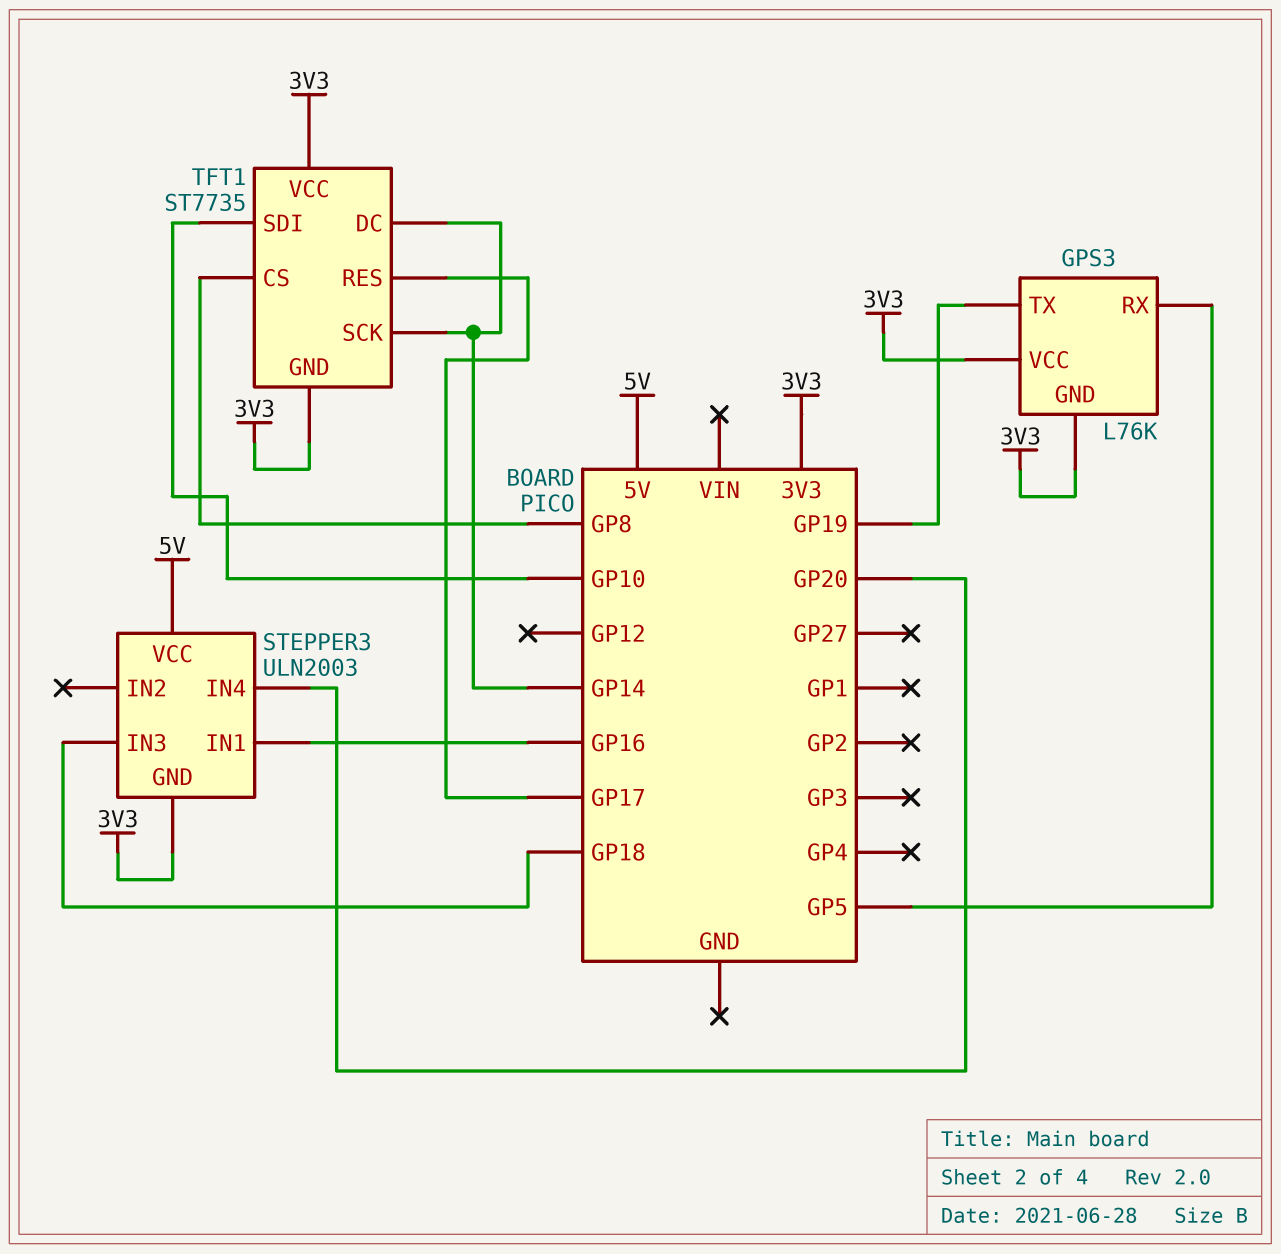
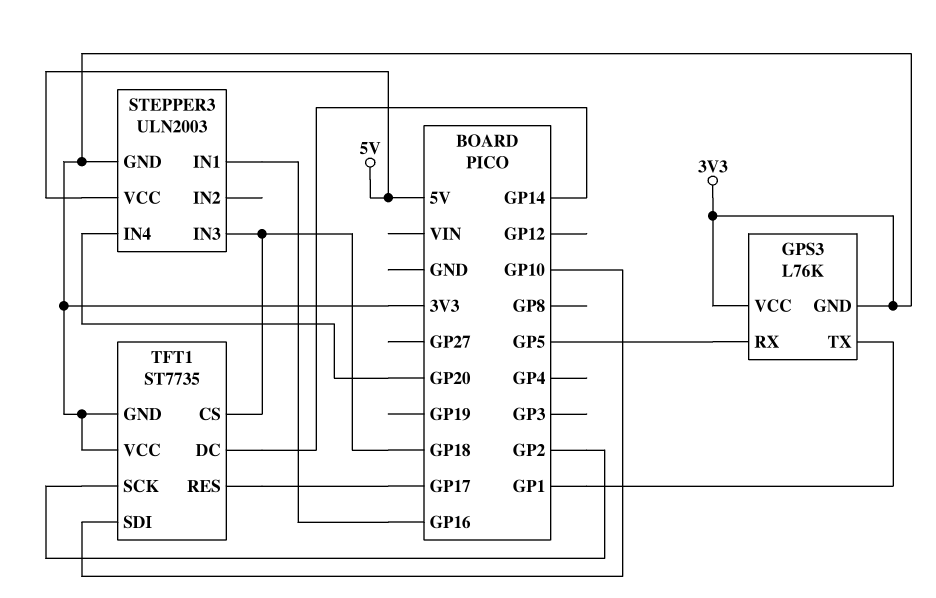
GPS3 pin TX: GP19 -> GP1
TFT1 pin CS: GP8 -> GP18
TFT1 pin SCK: GP14 -> GP2

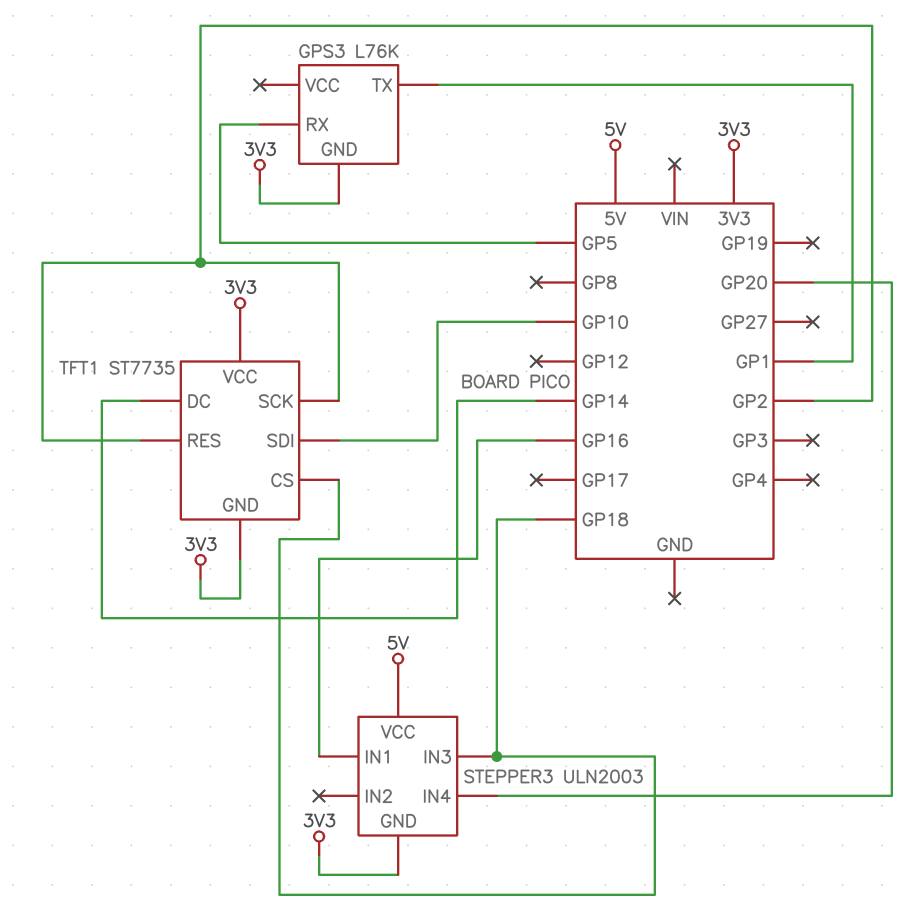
GPS3 pin VCC: 3V3 -> none
TFT1 pin RES: GP17 -> GP2

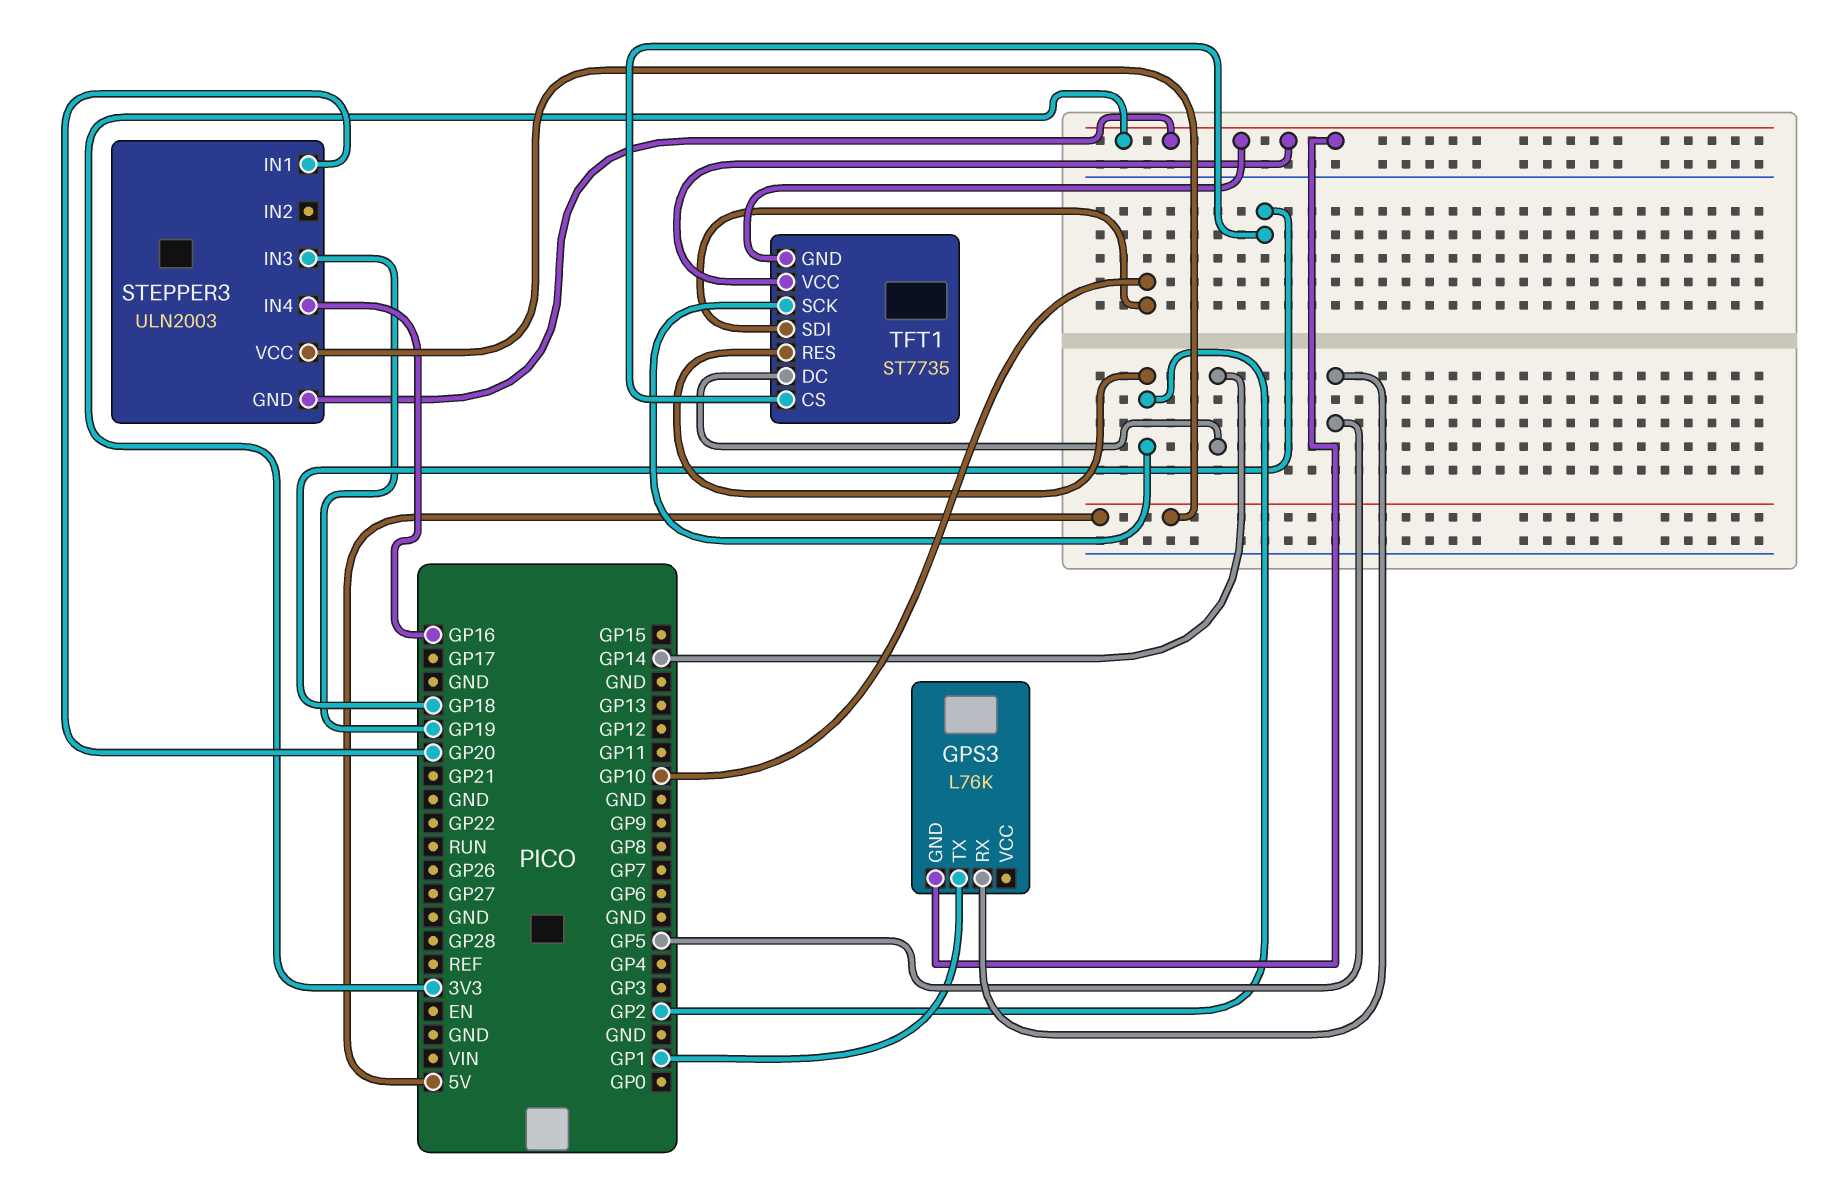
STEPPER3 pin IN1: GP16 -> GP20
STEPPER3 pin IN3: GP18 -> GP19
STEPPER3 pin IN4: GP20 -> GP16

